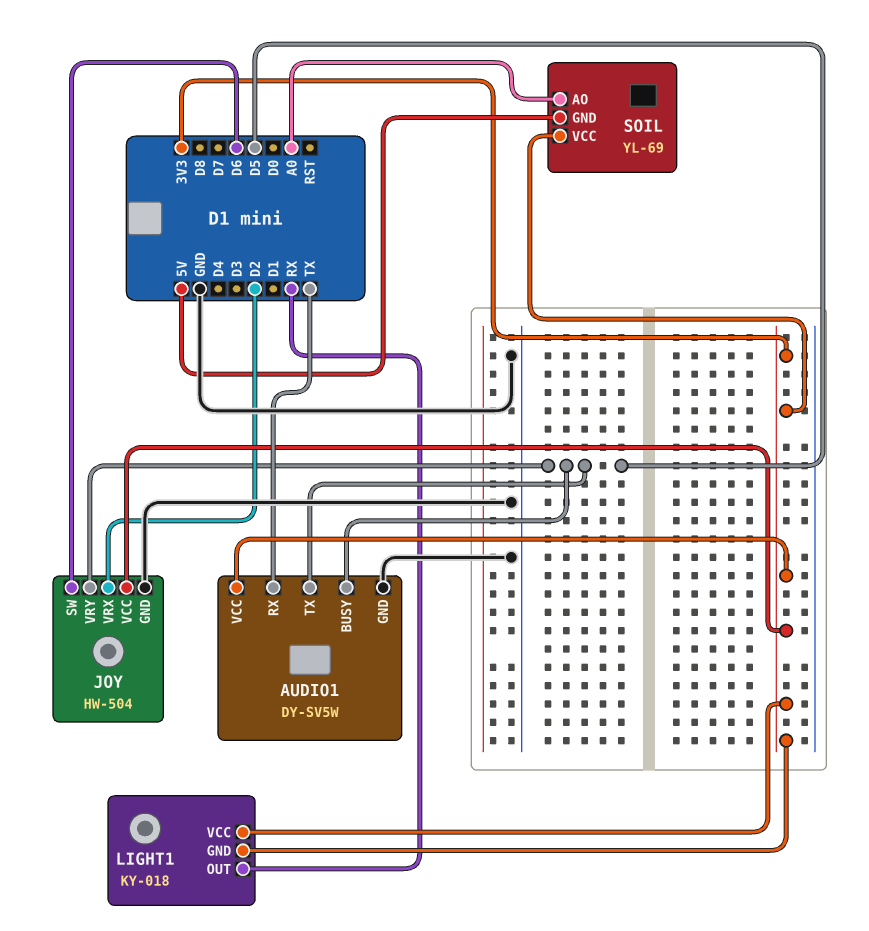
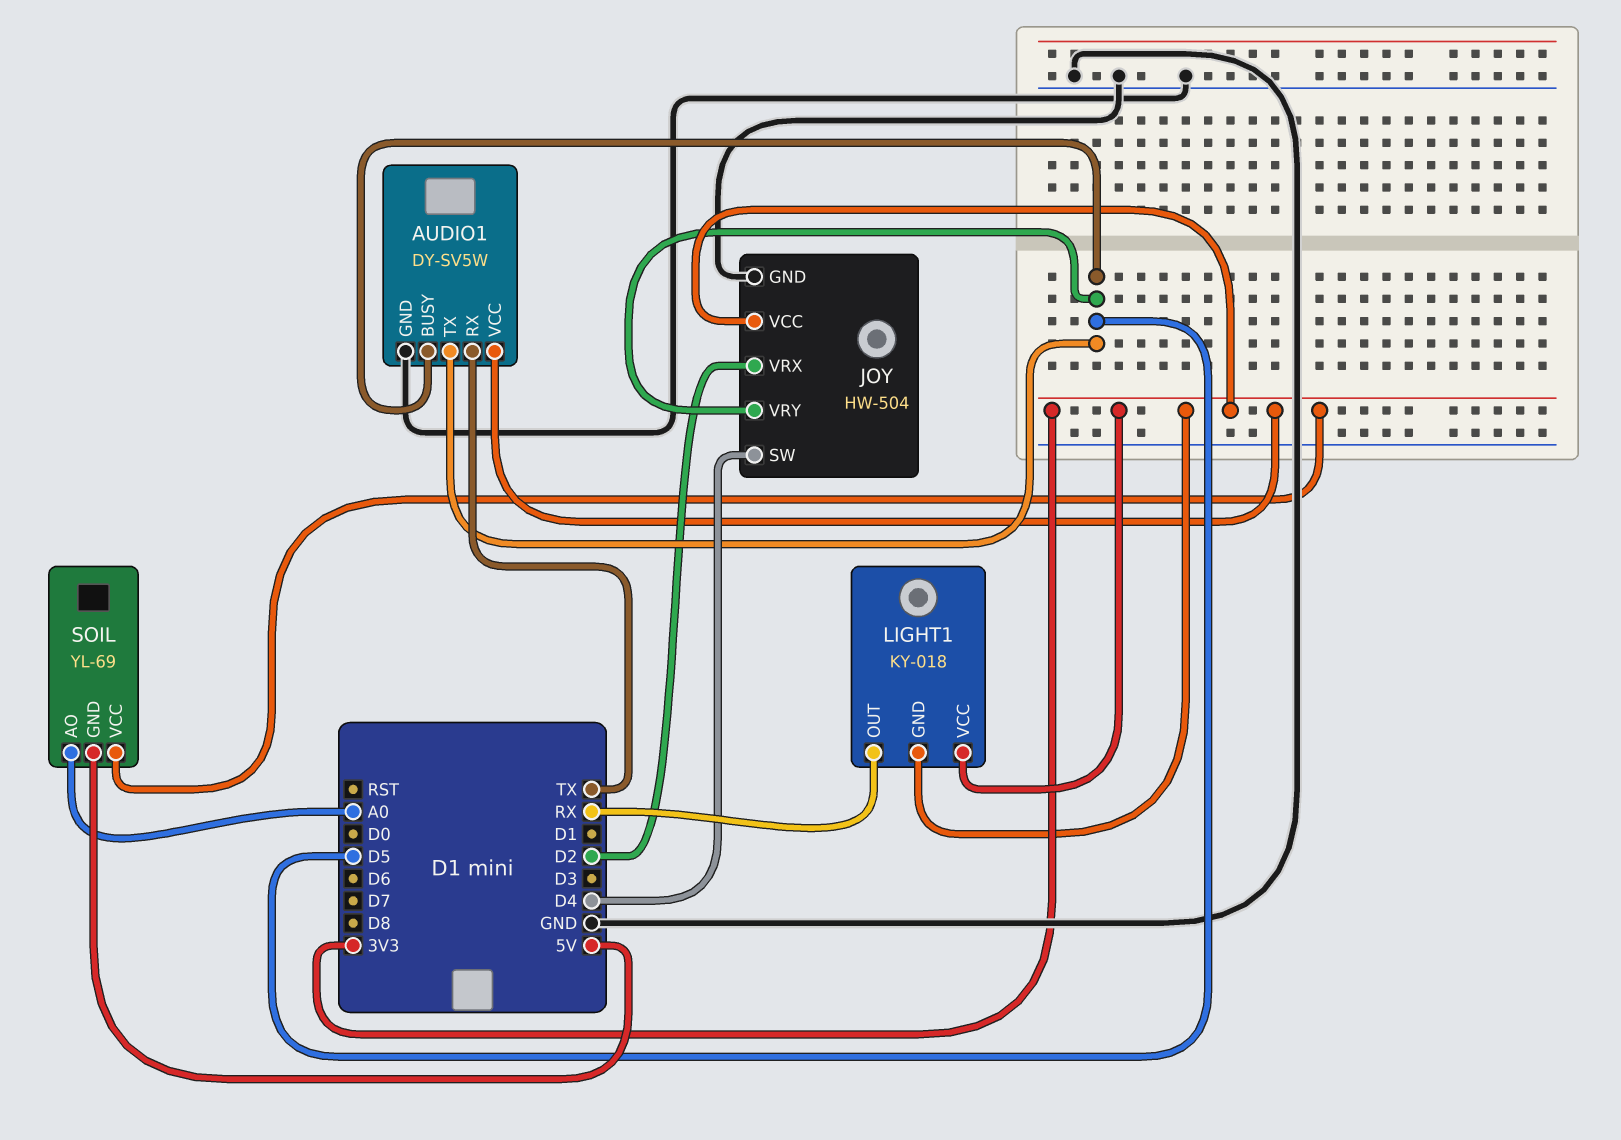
JOY pin SW: D6 -> D4

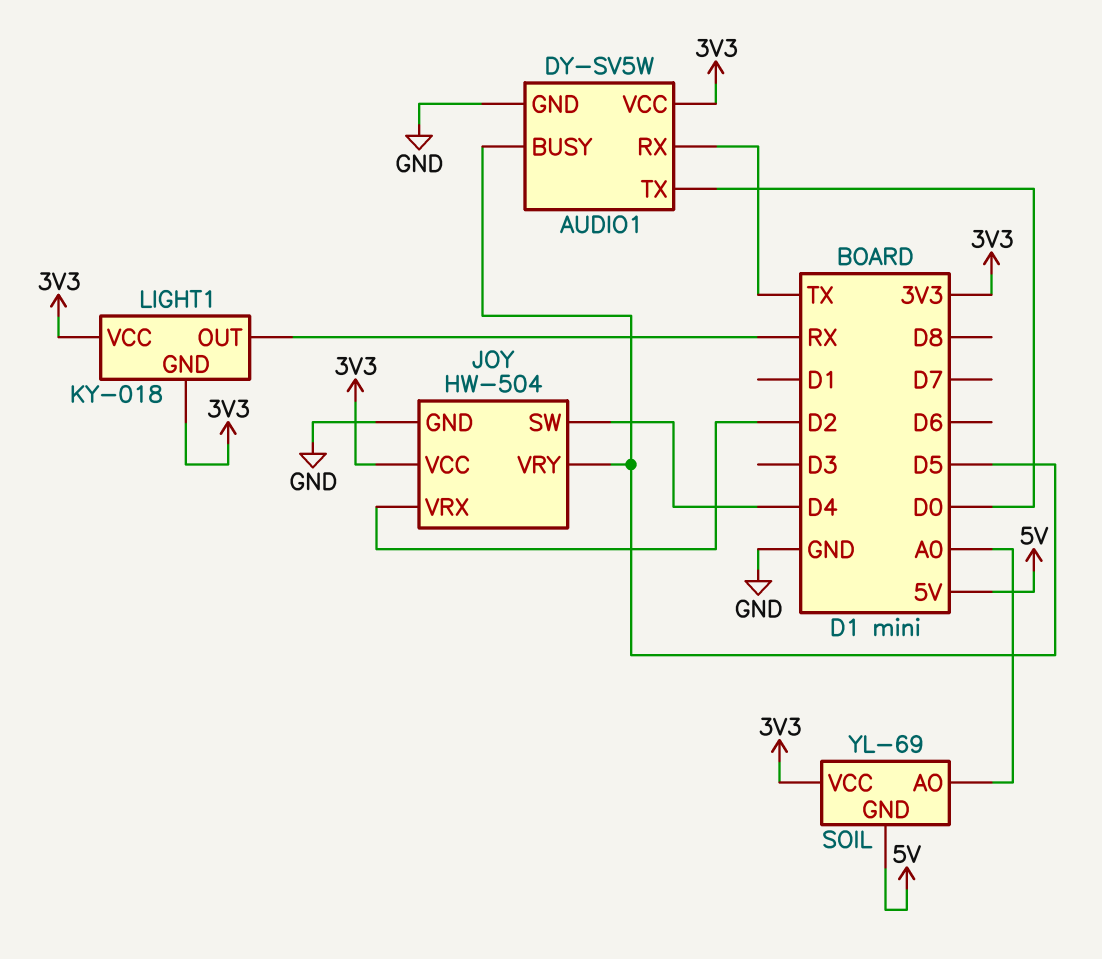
AUDIO1 pin TX: D5 -> D0

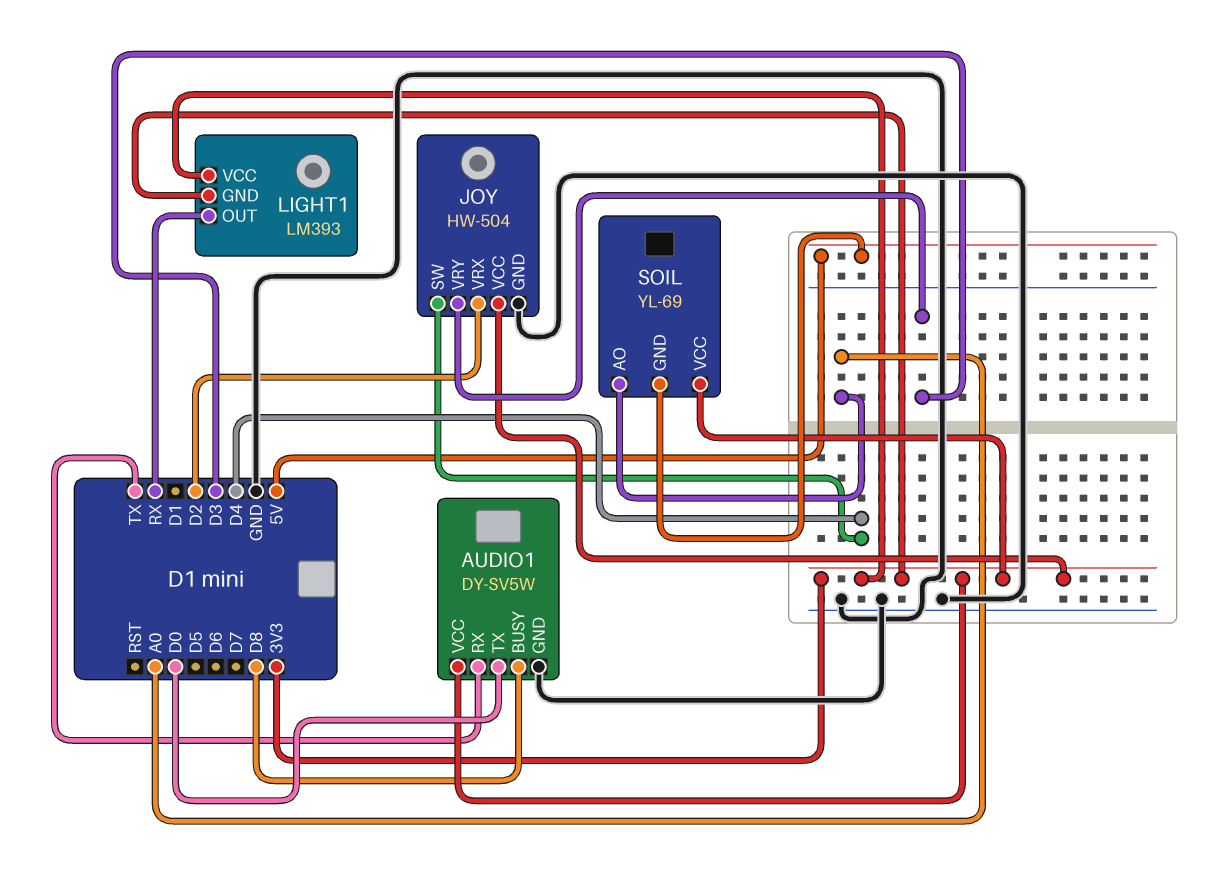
AUDIO1 pin BUSY: D5 -> D8
JOY pin VRY: D5 -> D3
LIGHT1: KY-018 -> LM393

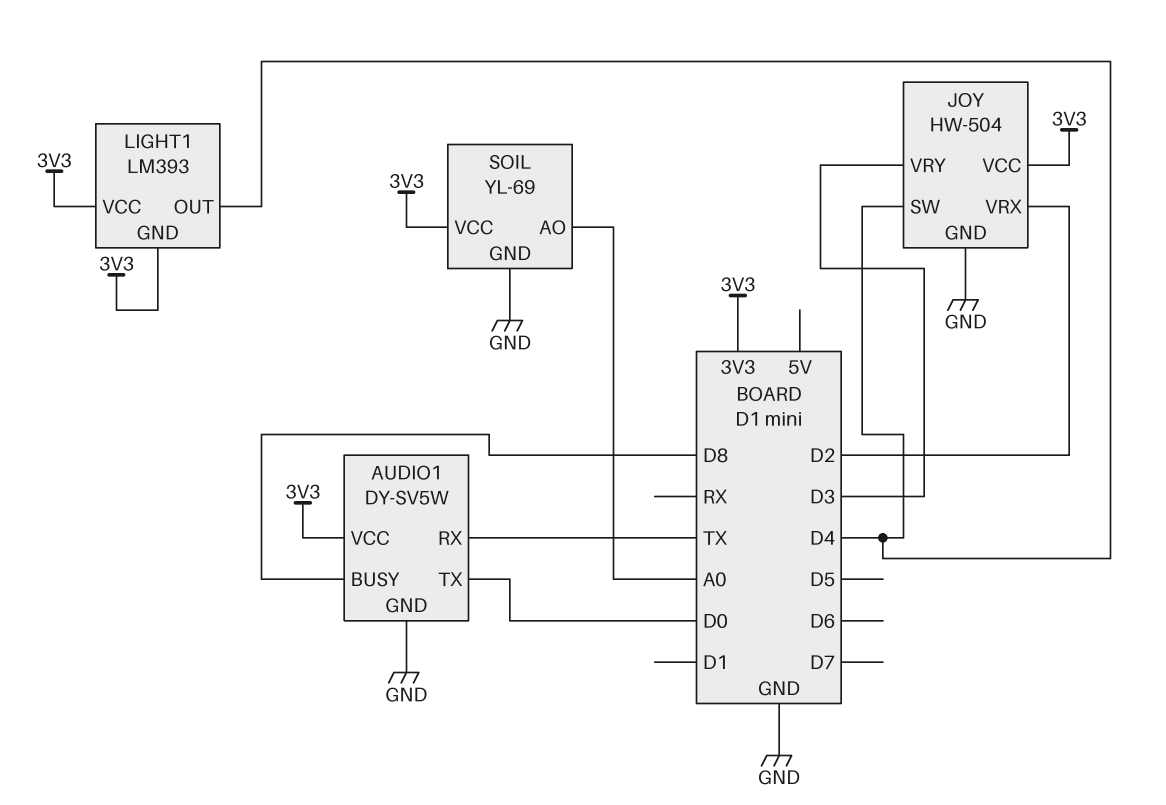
LIGHT1 pin OUT: RX -> D4
SOIL pin GND: 5V -> GND

